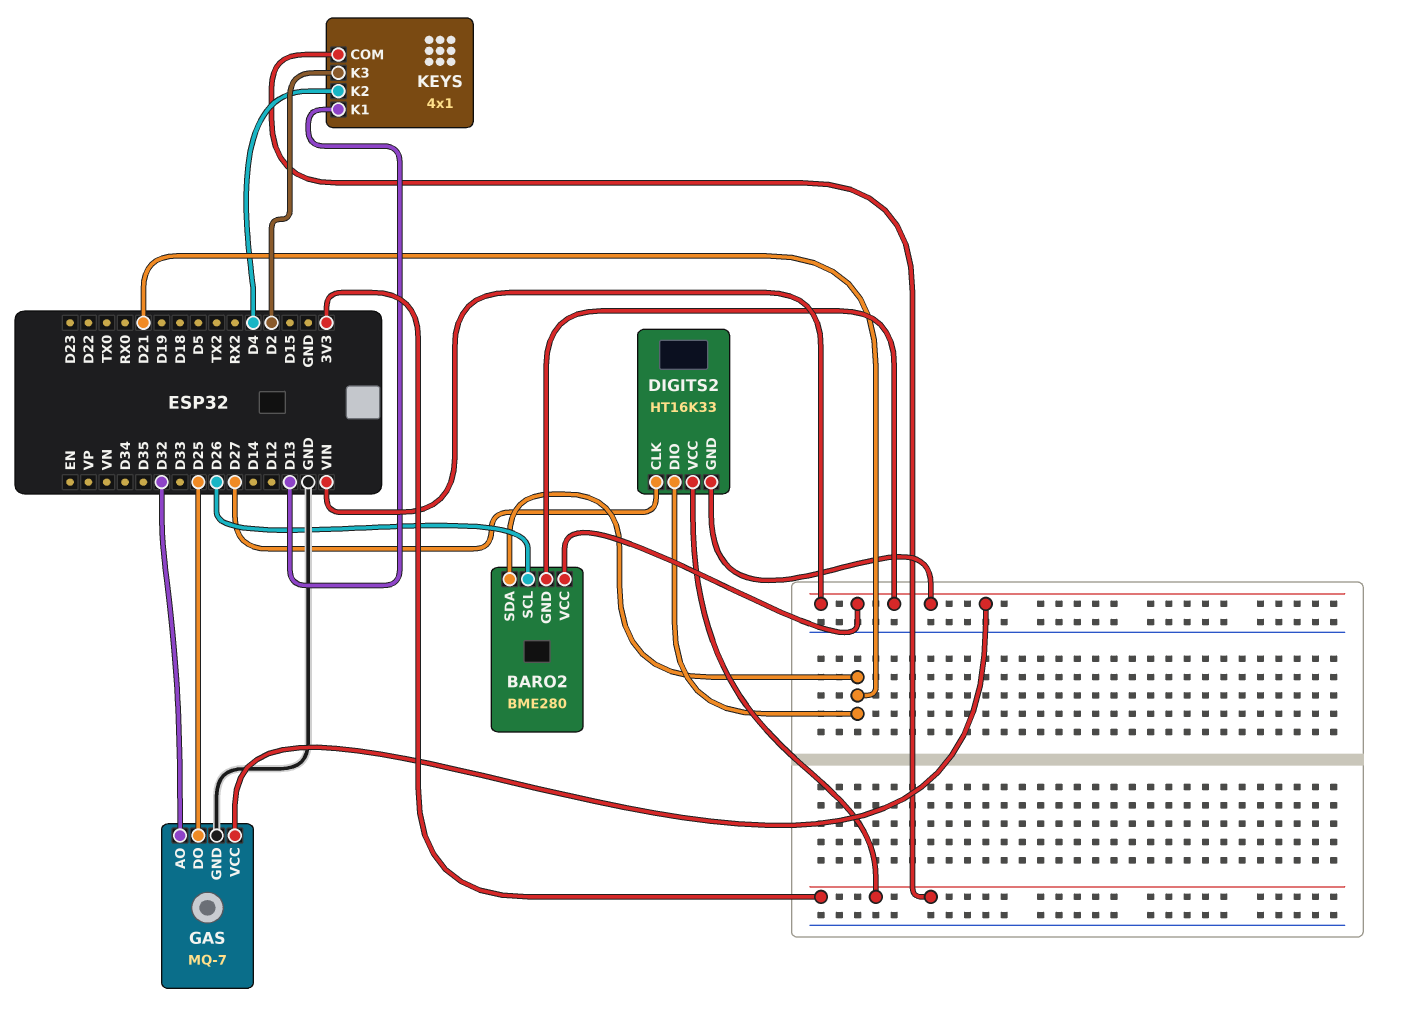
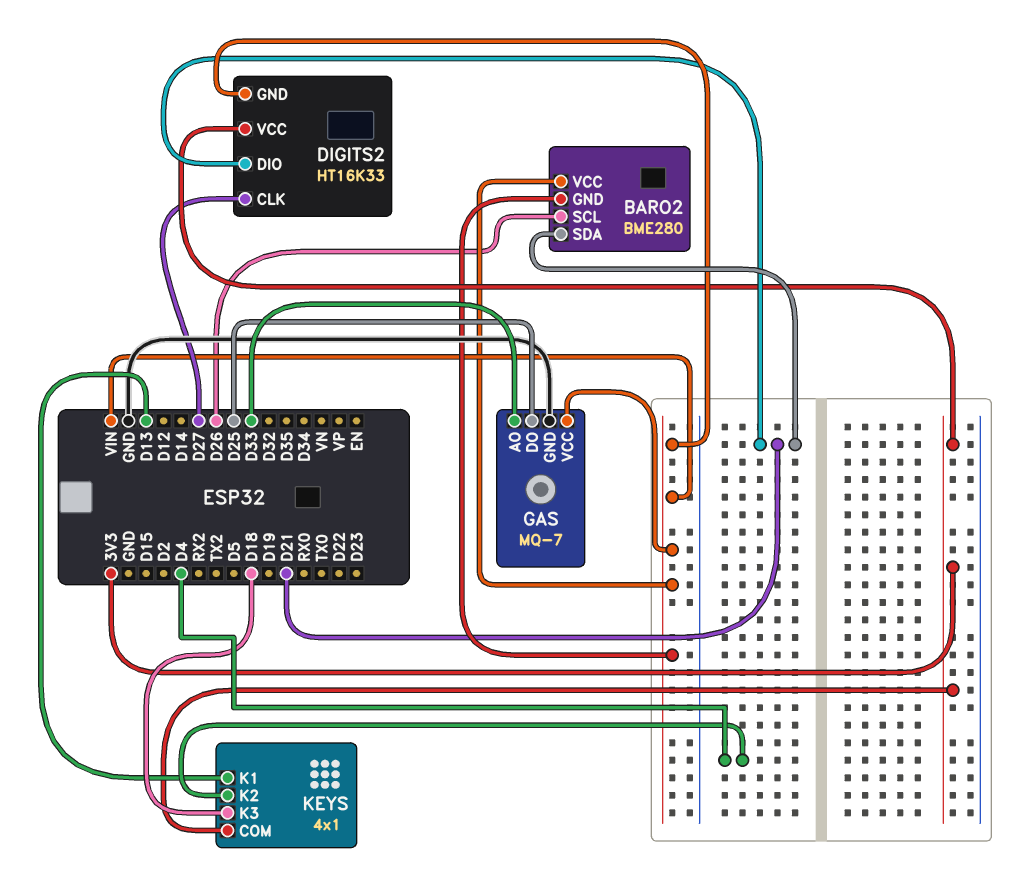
GAS pin AO: D32 -> D33
KEYS pin K3: D2 -> D18

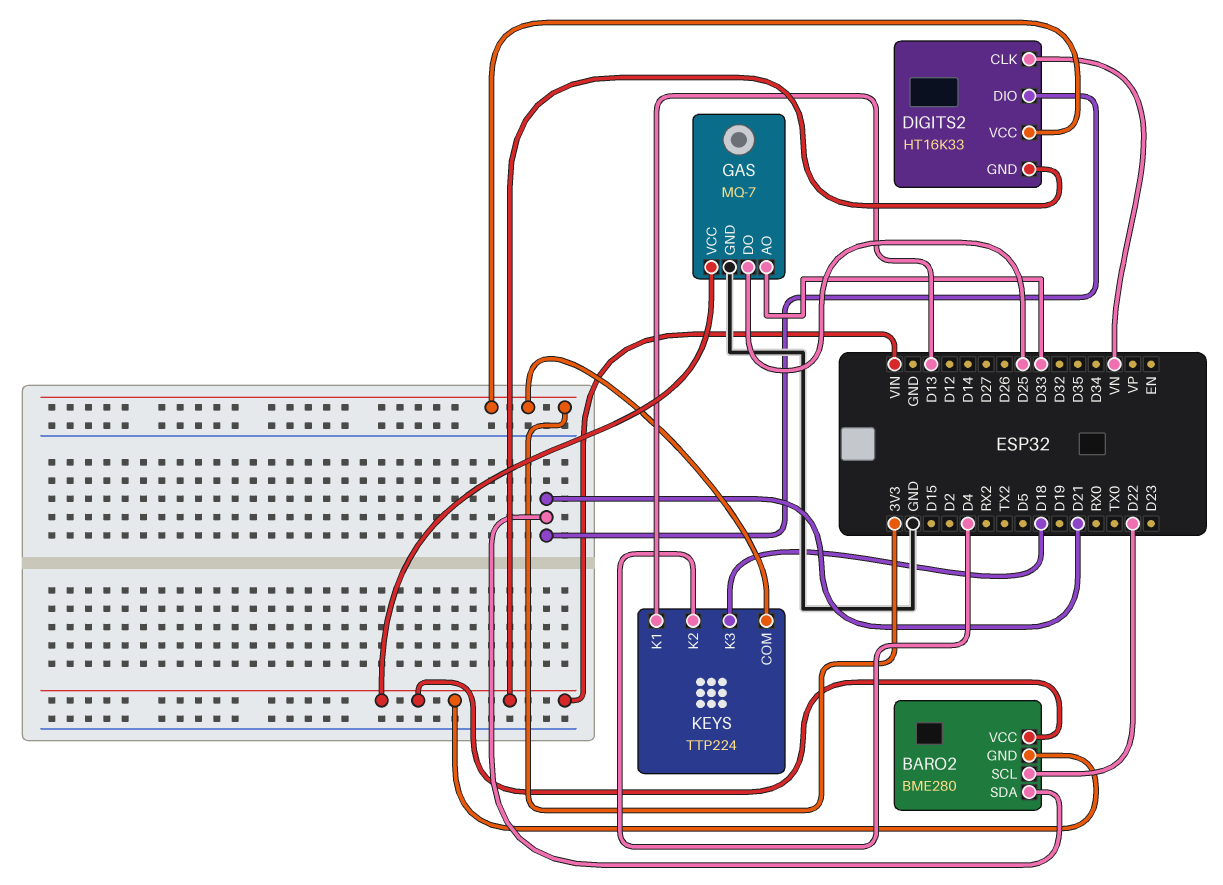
BARO2 pin SCL: D26 -> D22
DIGITS2 pin CLK: D27 -> VN
KEYS: 4x1 -> TTP224

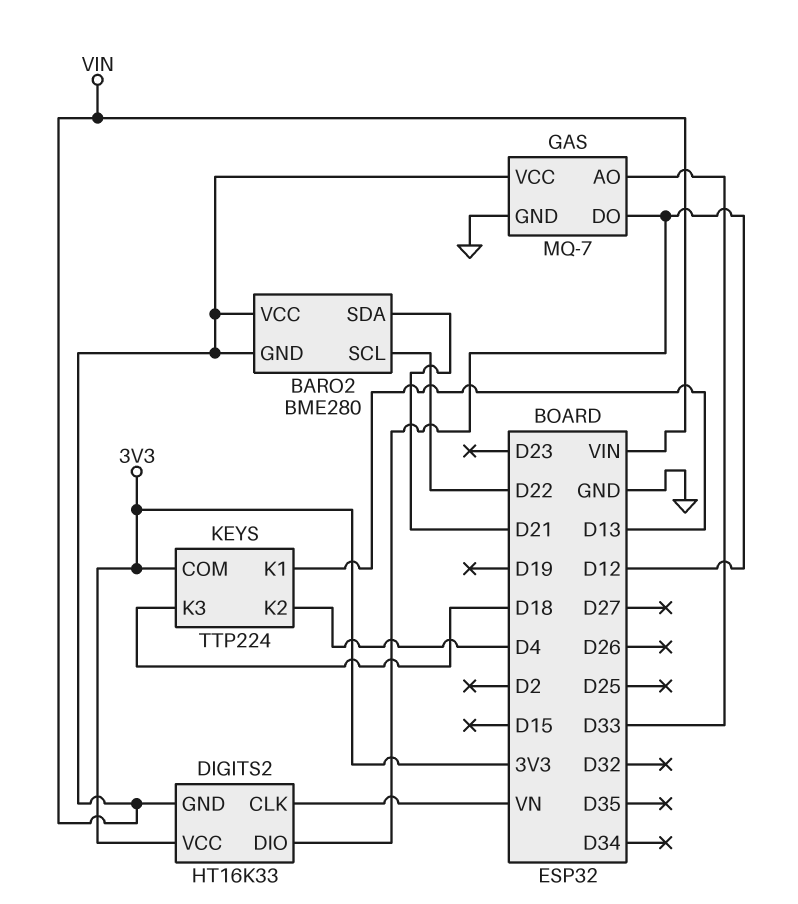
DIGITS2 pin DIO: D21 -> D12
GAS pin DO: D25 -> D12

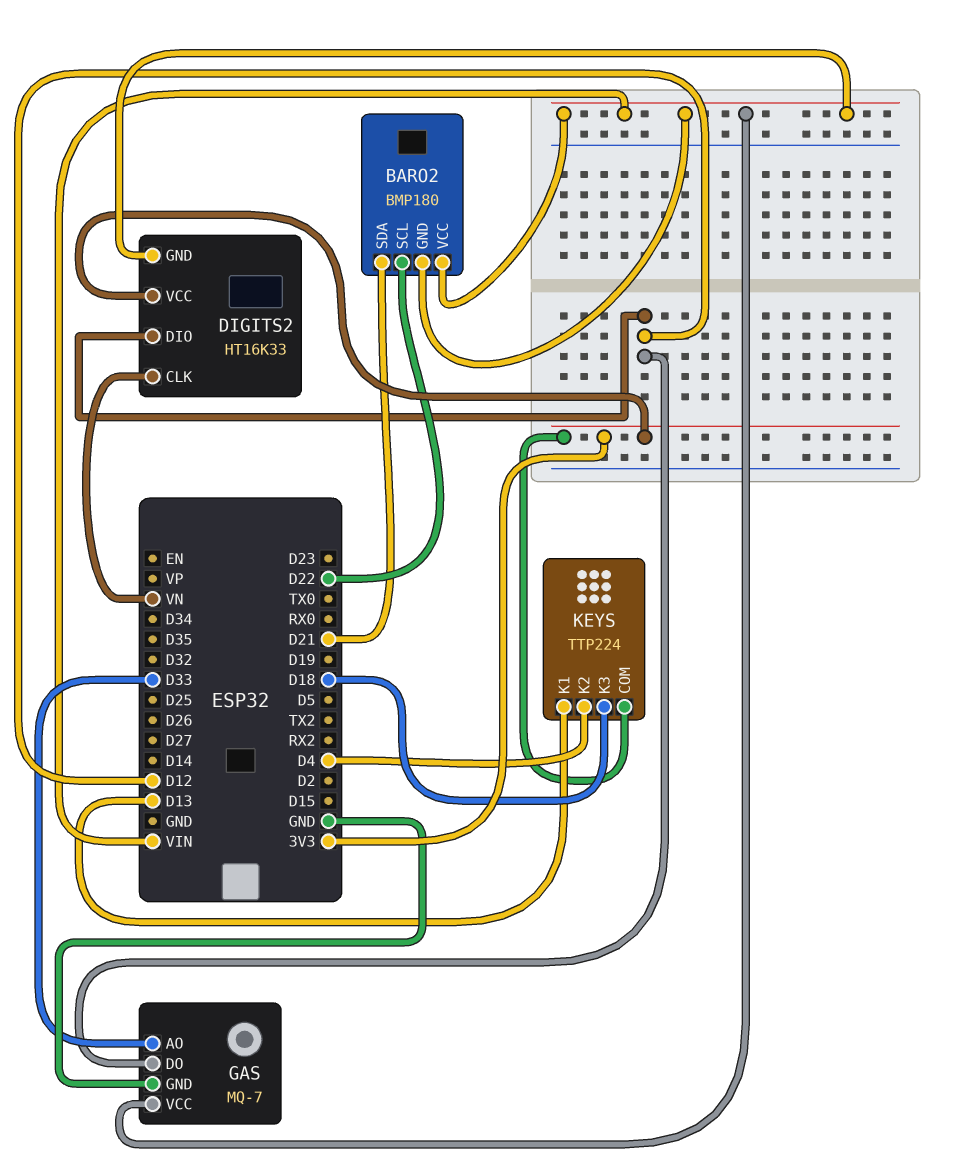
BARO2: BME280 -> BMP180

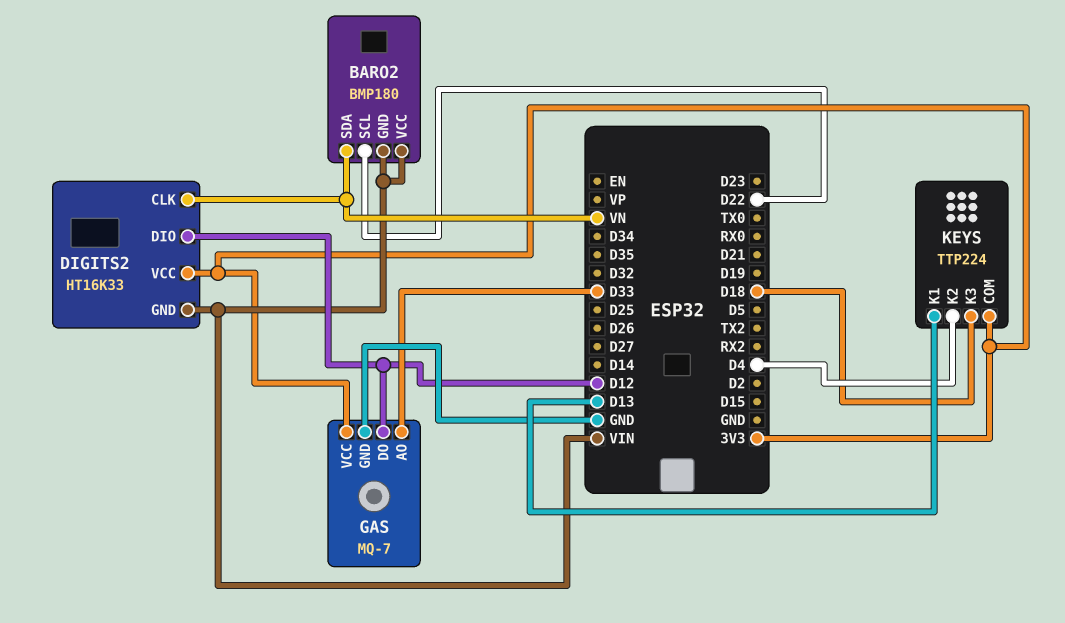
BARO2 pin SDA: D21 -> VN
GAS pin VCC: VIN -> 3V3

